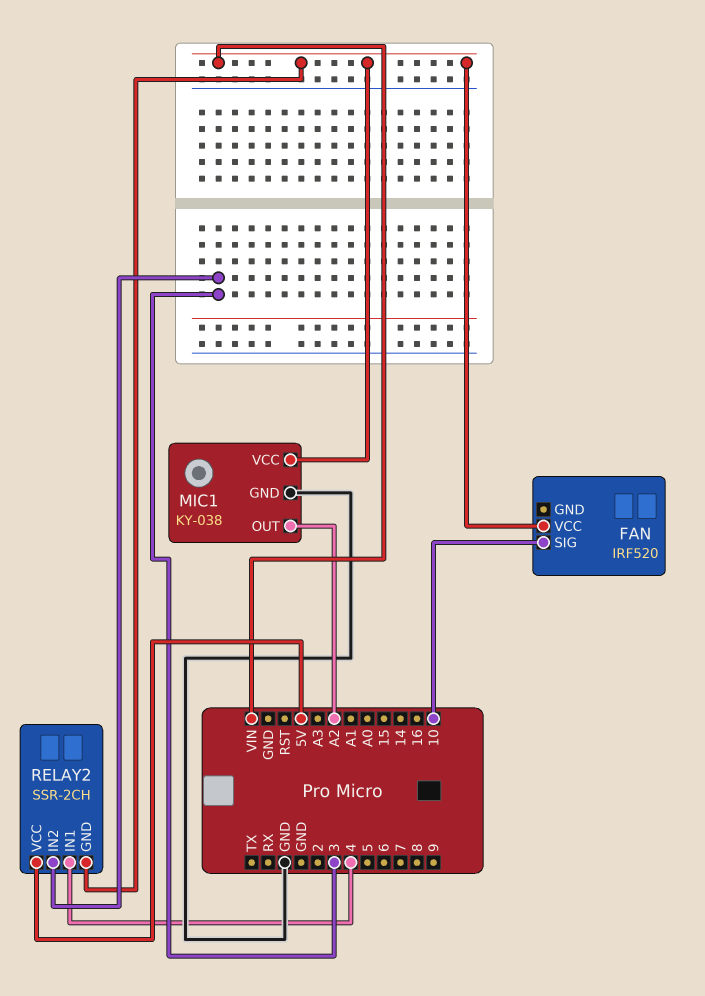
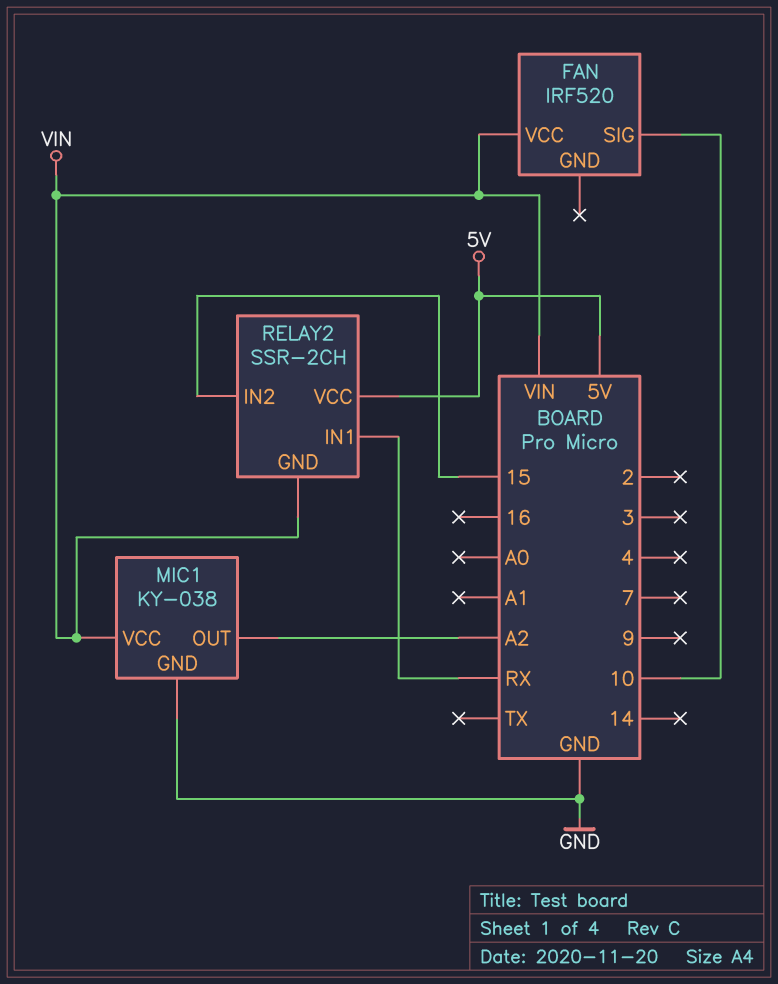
RELAY2 pin IN1: 4 -> RX
RELAY2 pin IN2: 3 -> 15

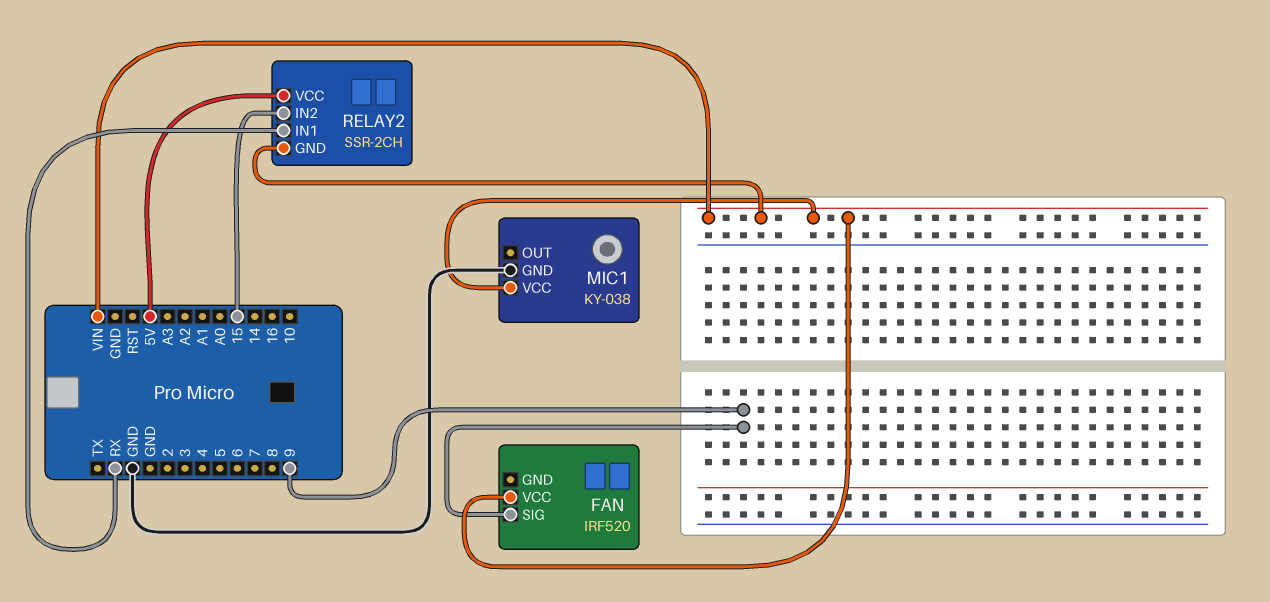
FAN pin SIG: 10 -> 9
MIC1 pin OUT: A2 -> none

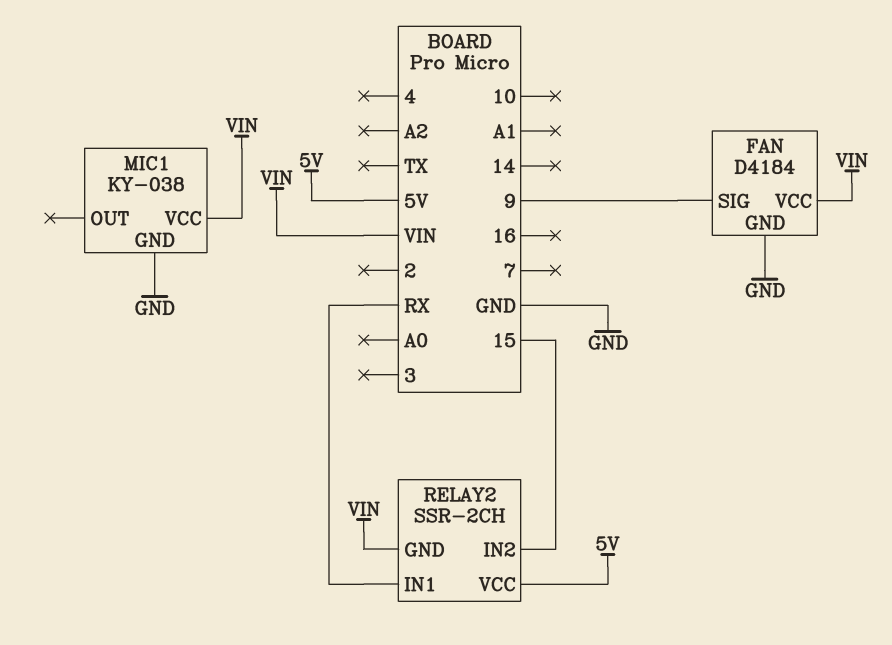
FAN: IRF520 -> D4184
FAN pin GND: none -> GND

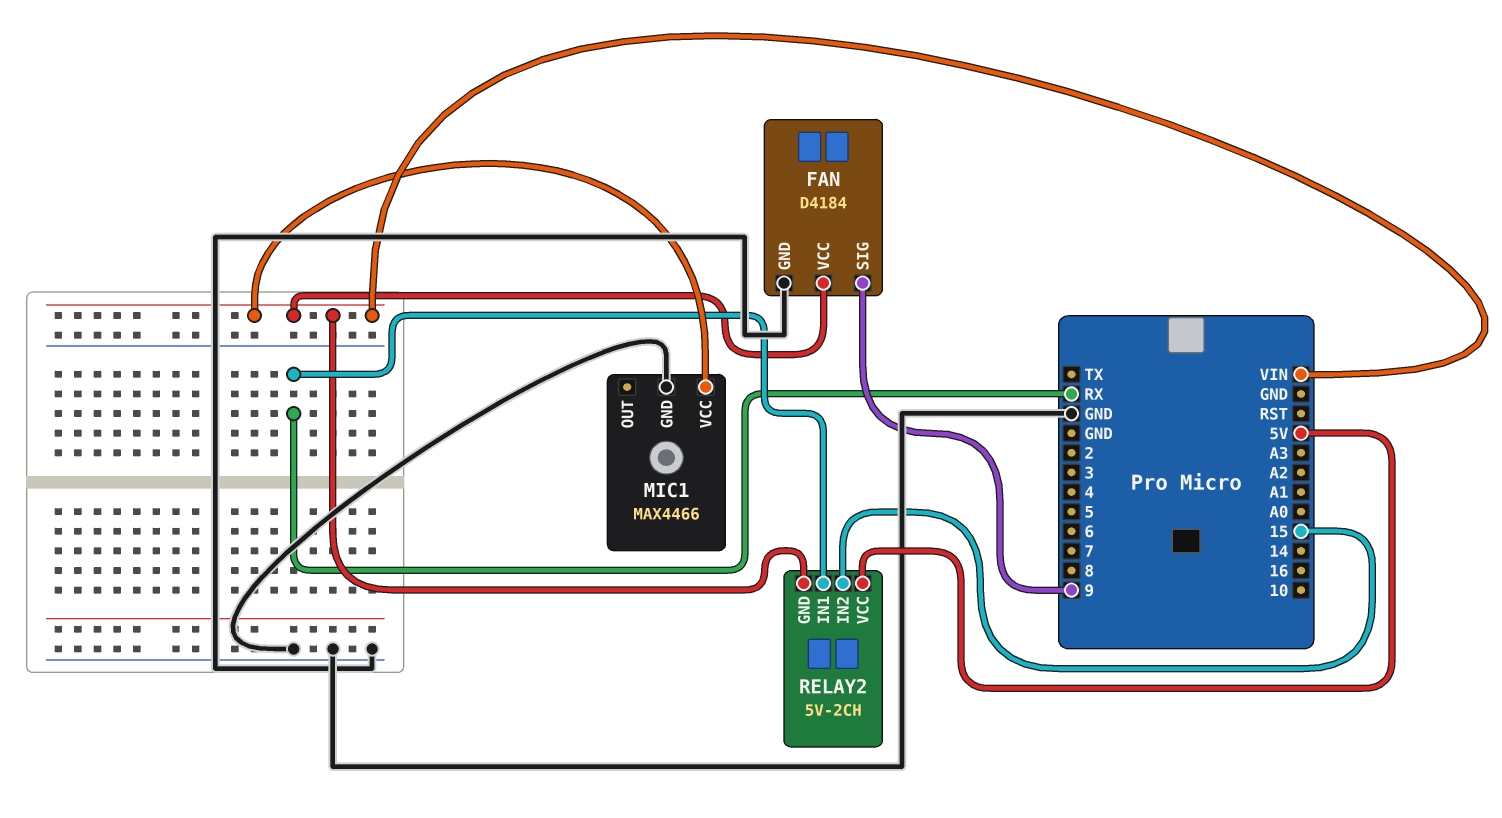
MIC1: KY-038 -> MAX4466
RELAY2: SSR-2CH -> 5V-2CH

